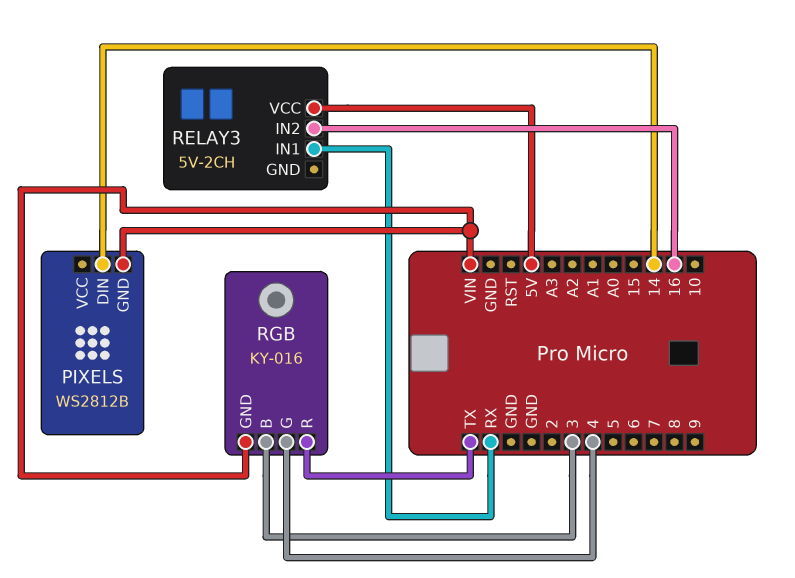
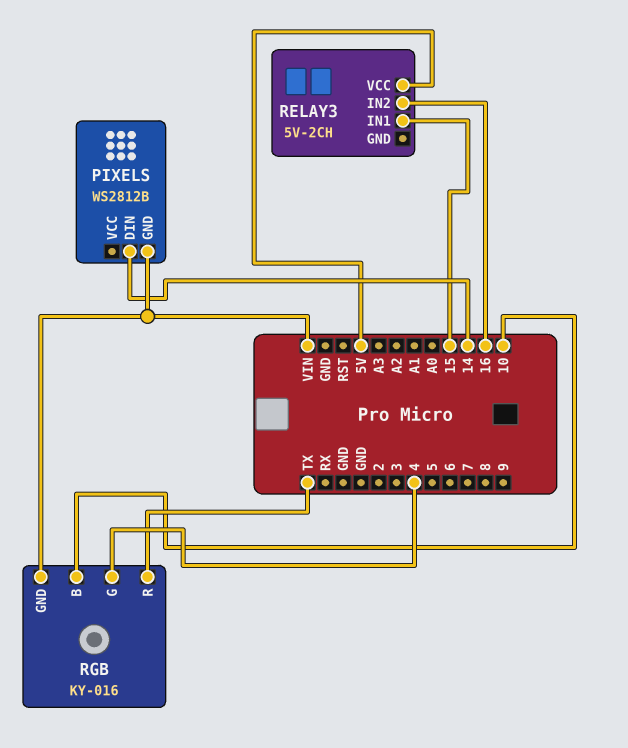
RELAY3 pin IN1: RX -> 15
RGB pin B: 3 -> 10

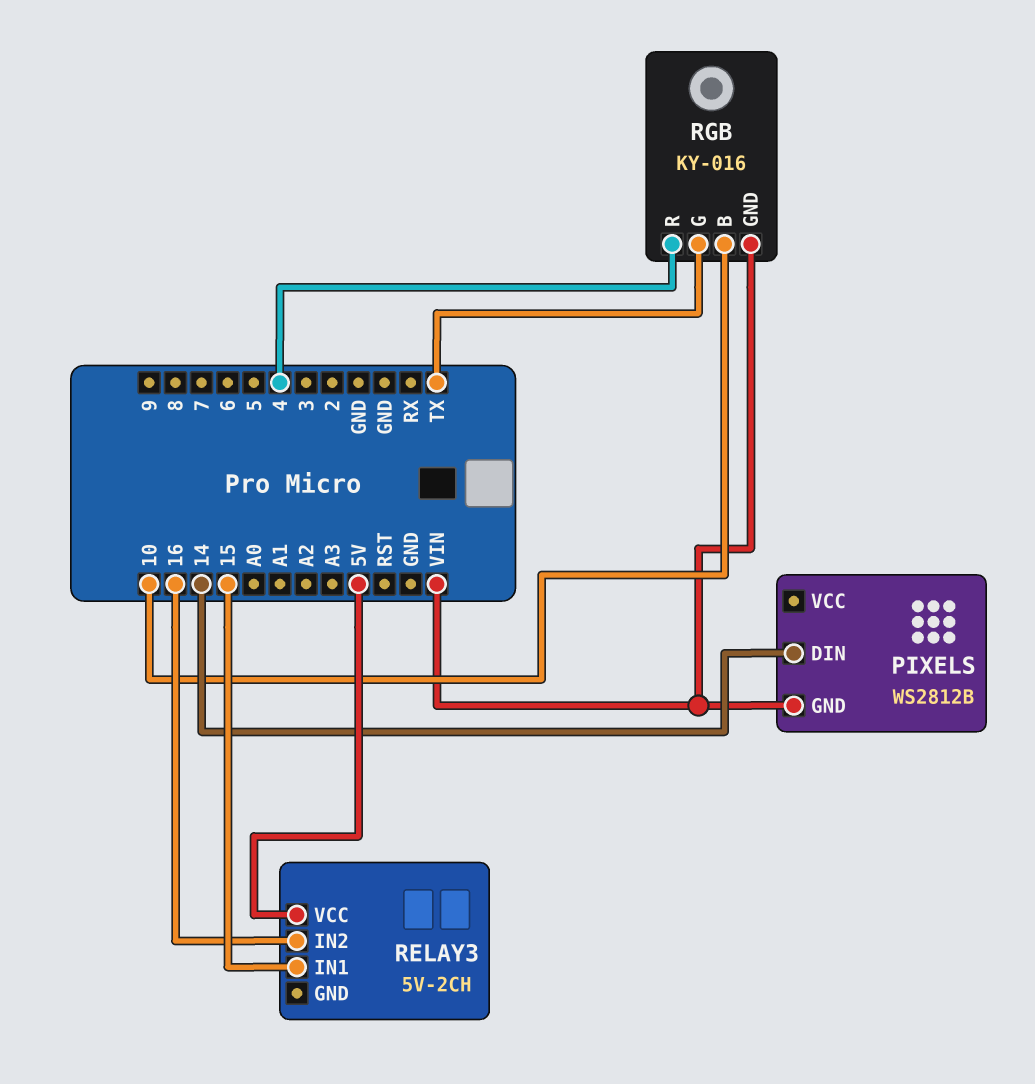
RGB pin G: 4 -> TX
RGB pin R: TX -> 4

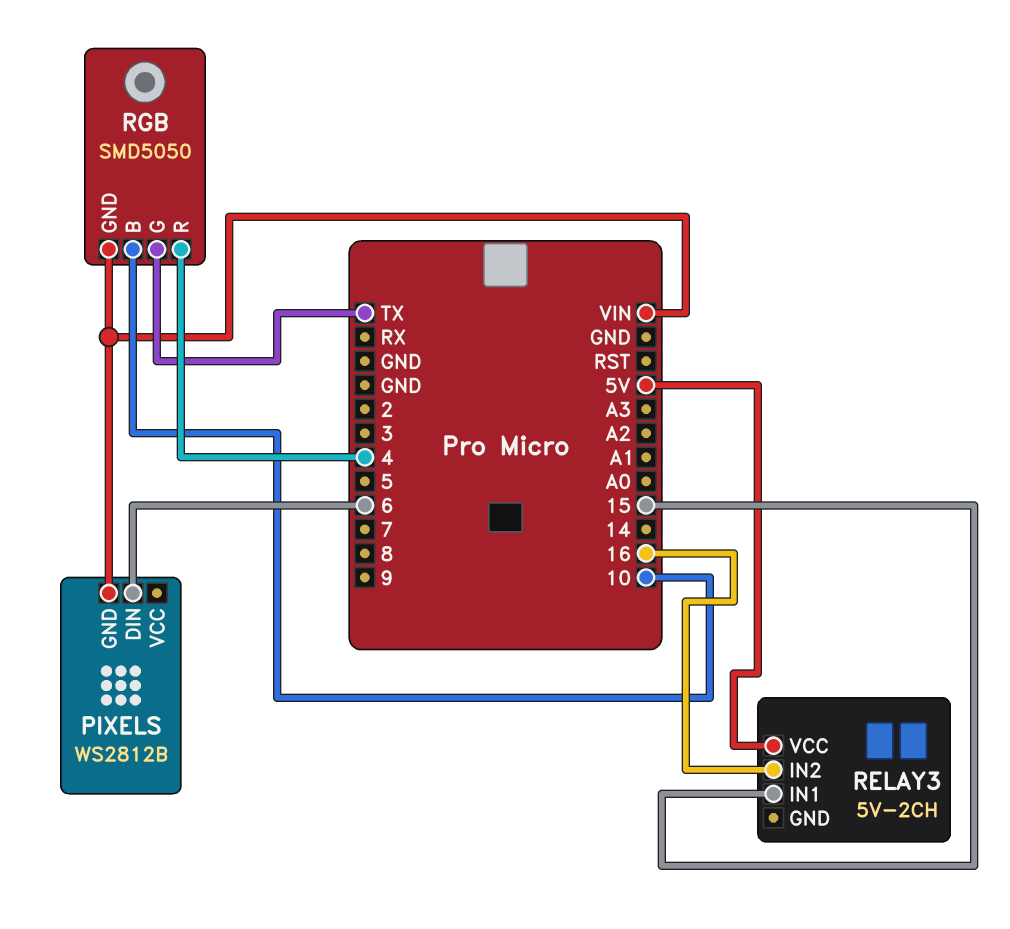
PIXELS pin DIN: 14 -> 6
RGB: KY-016 -> SMD5050

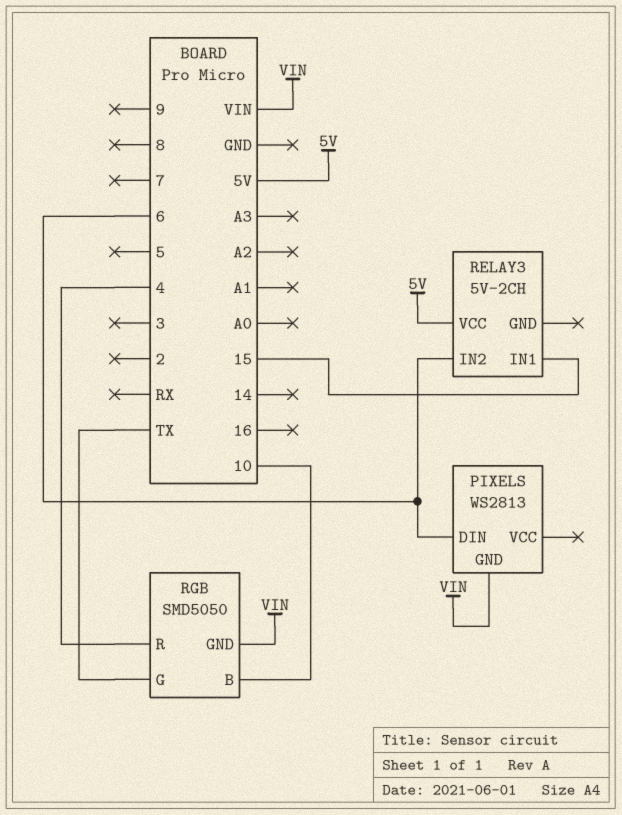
PIXELS: WS2812B -> WS2813
RELAY3 pin IN2: 16 -> 6

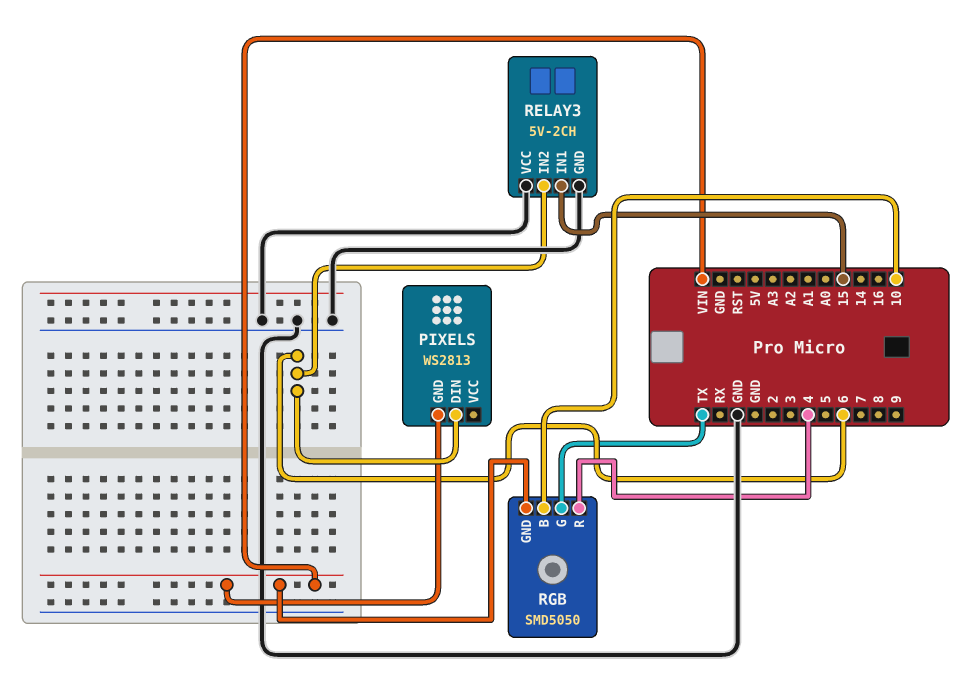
RELAY3 pin GND: none -> GND
RELAY3 pin VCC: 5V -> GND

